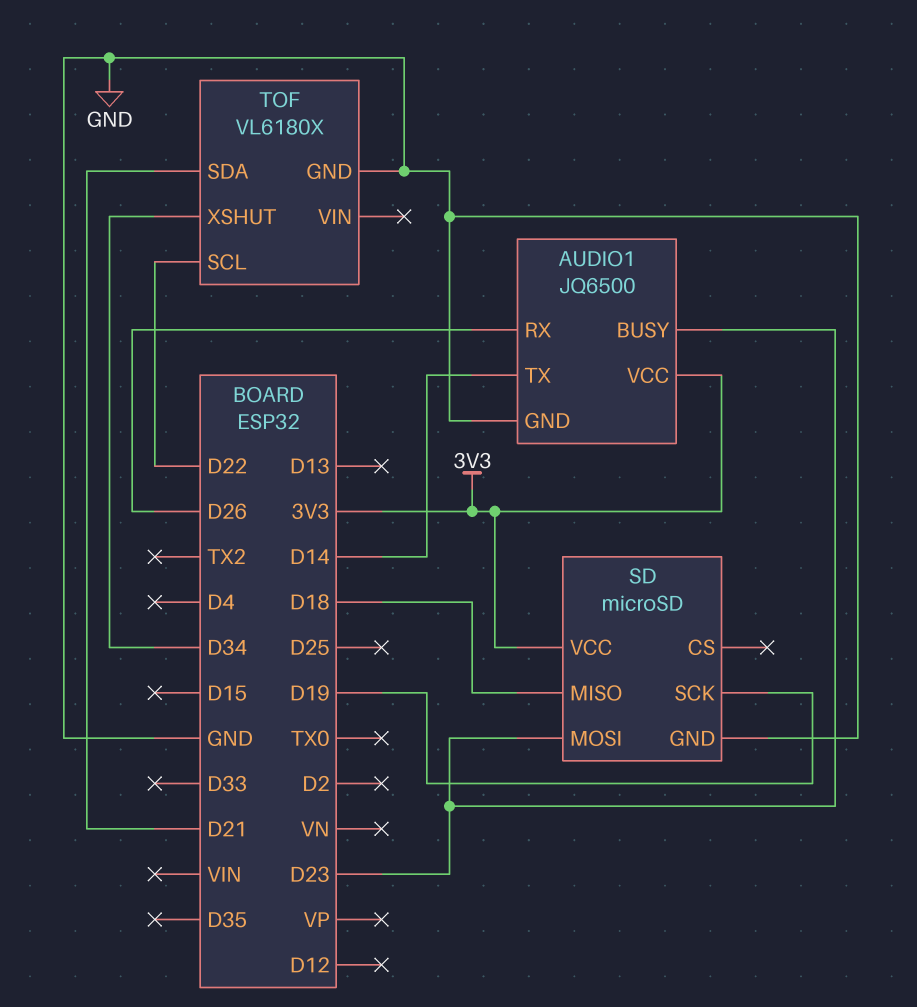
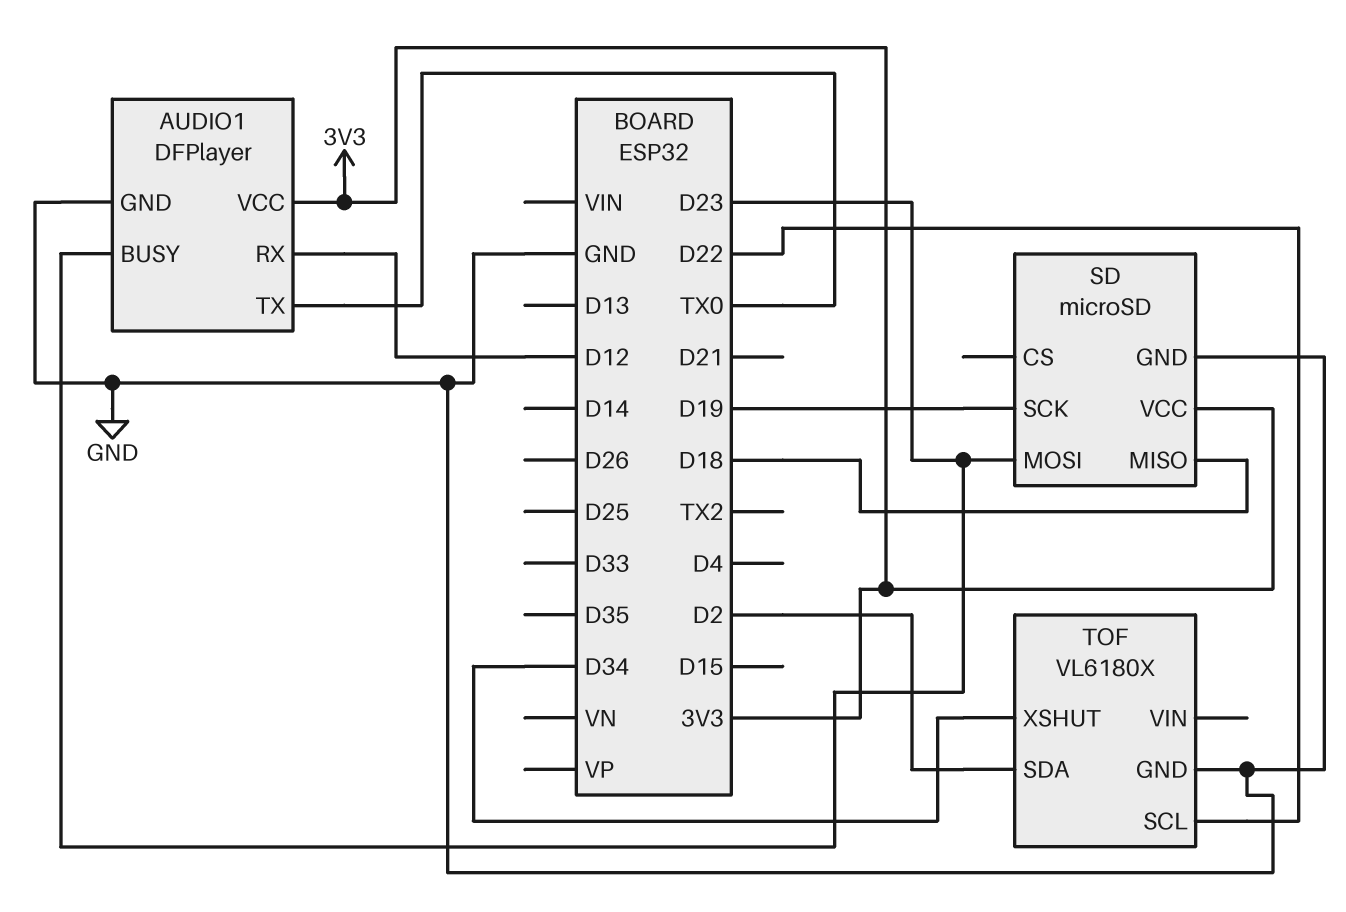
AUDIO1: JQ6500 -> DFPlayer
AUDIO1 pin RX: D26 -> D12
AUDIO1 pin TX: D14 -> TX0
TOF pin SDA: D21 -> D2

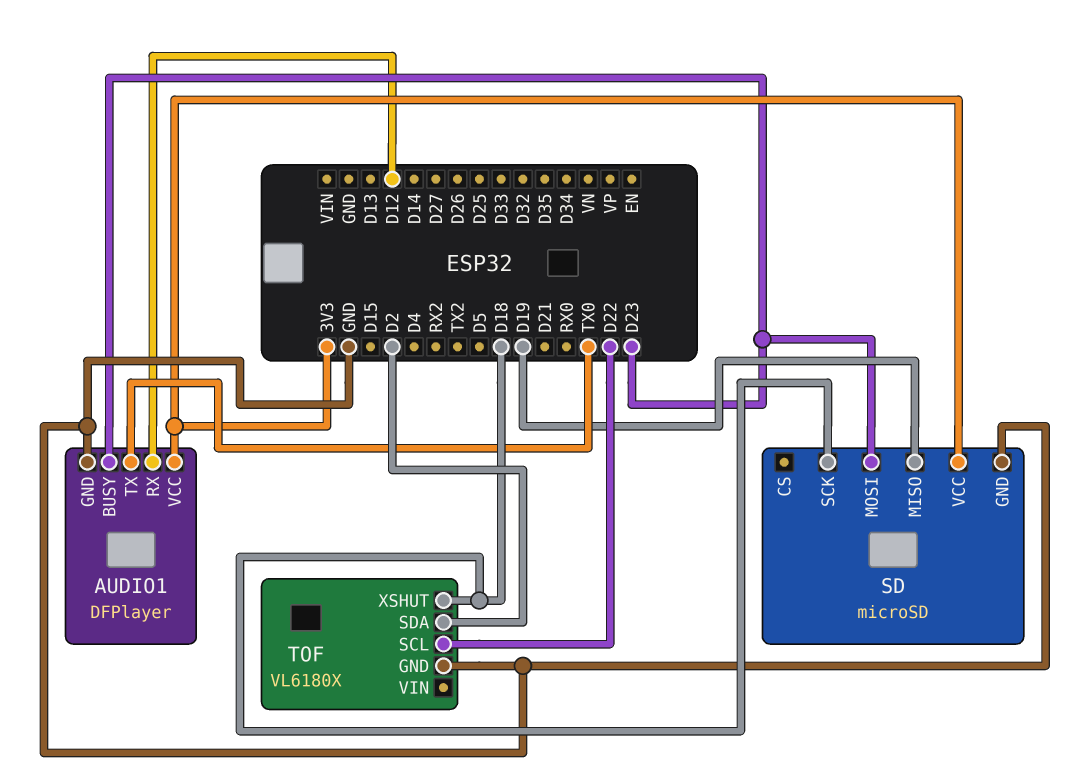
SD pin MISO: D18 -> D19
SD pin SCK: D19 -> D18
TOF pin XSHUT: D34 -> D18

